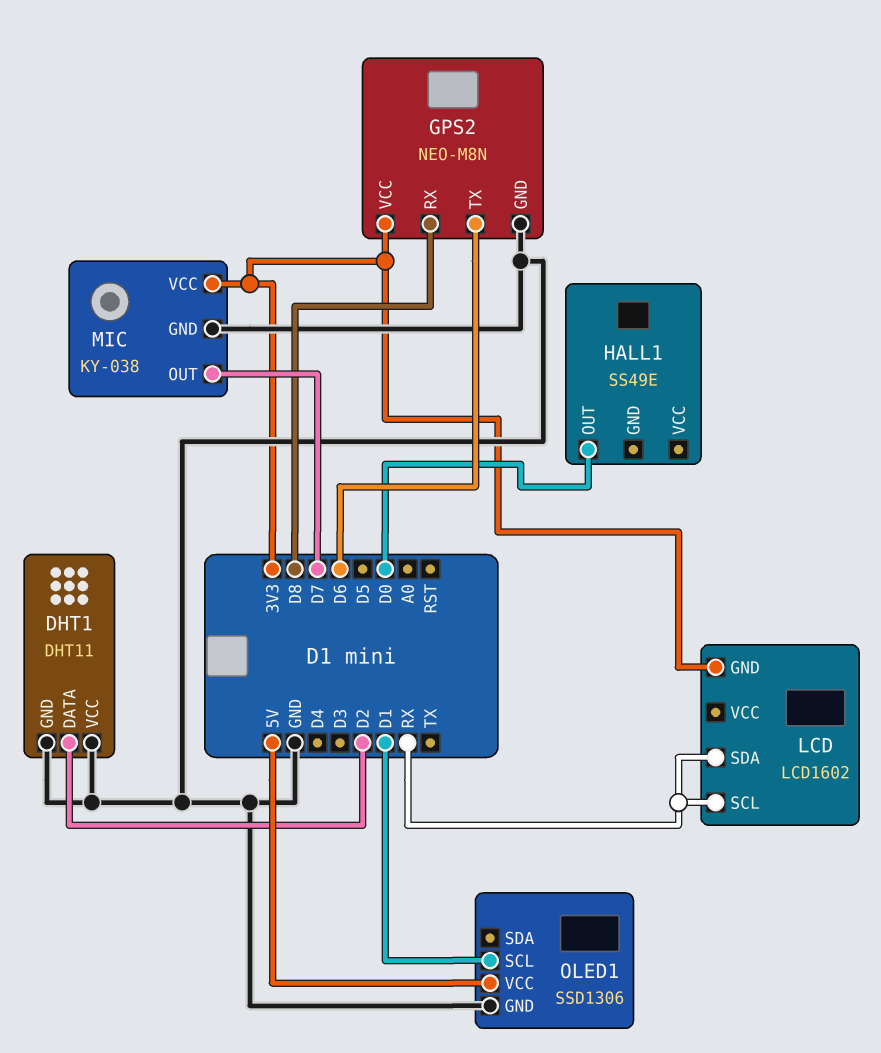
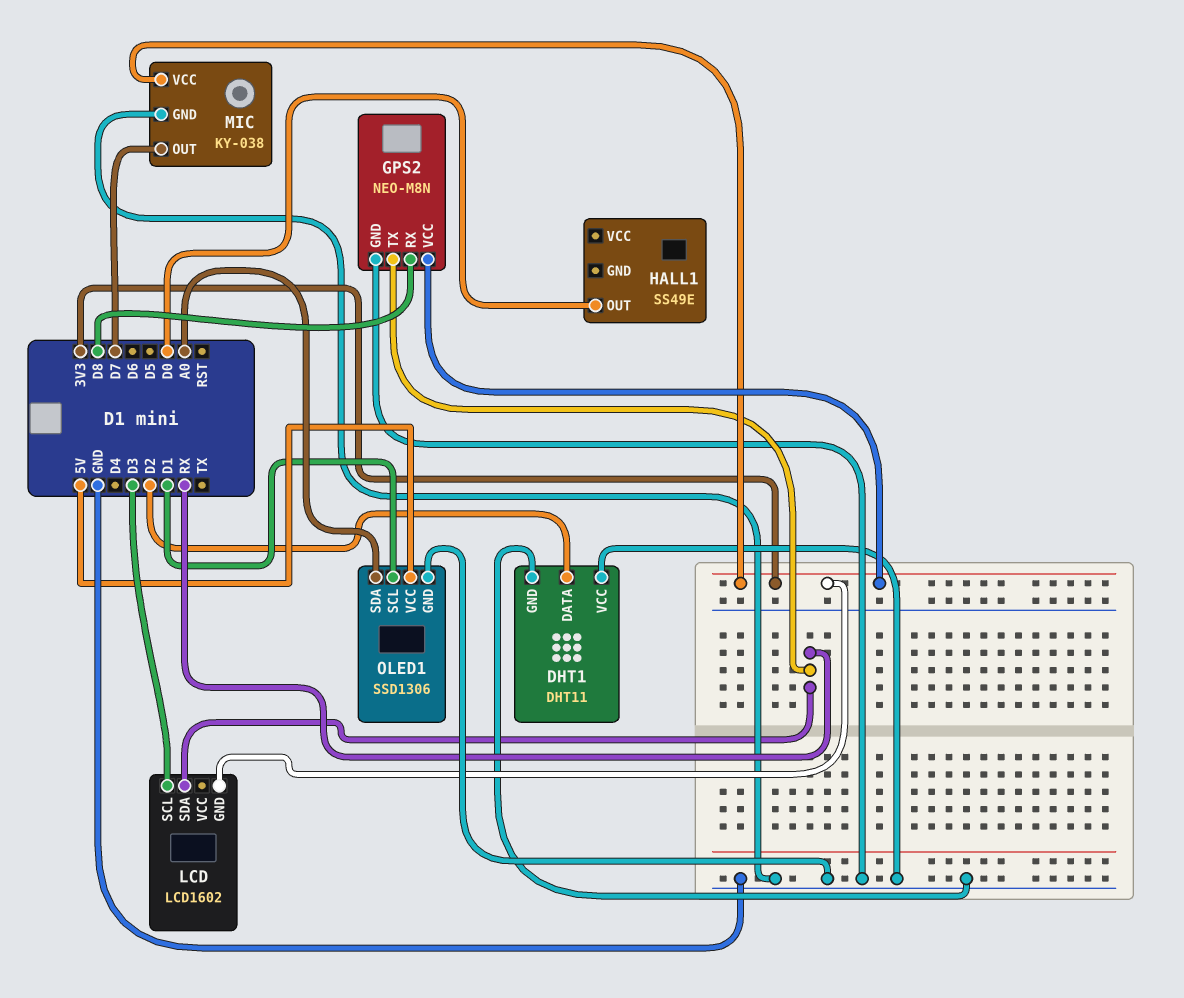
GPS2 pin TX: D6 -> RX
LCD pin SCL: RX -> D3
OLED1 pin SDA: none -> A0

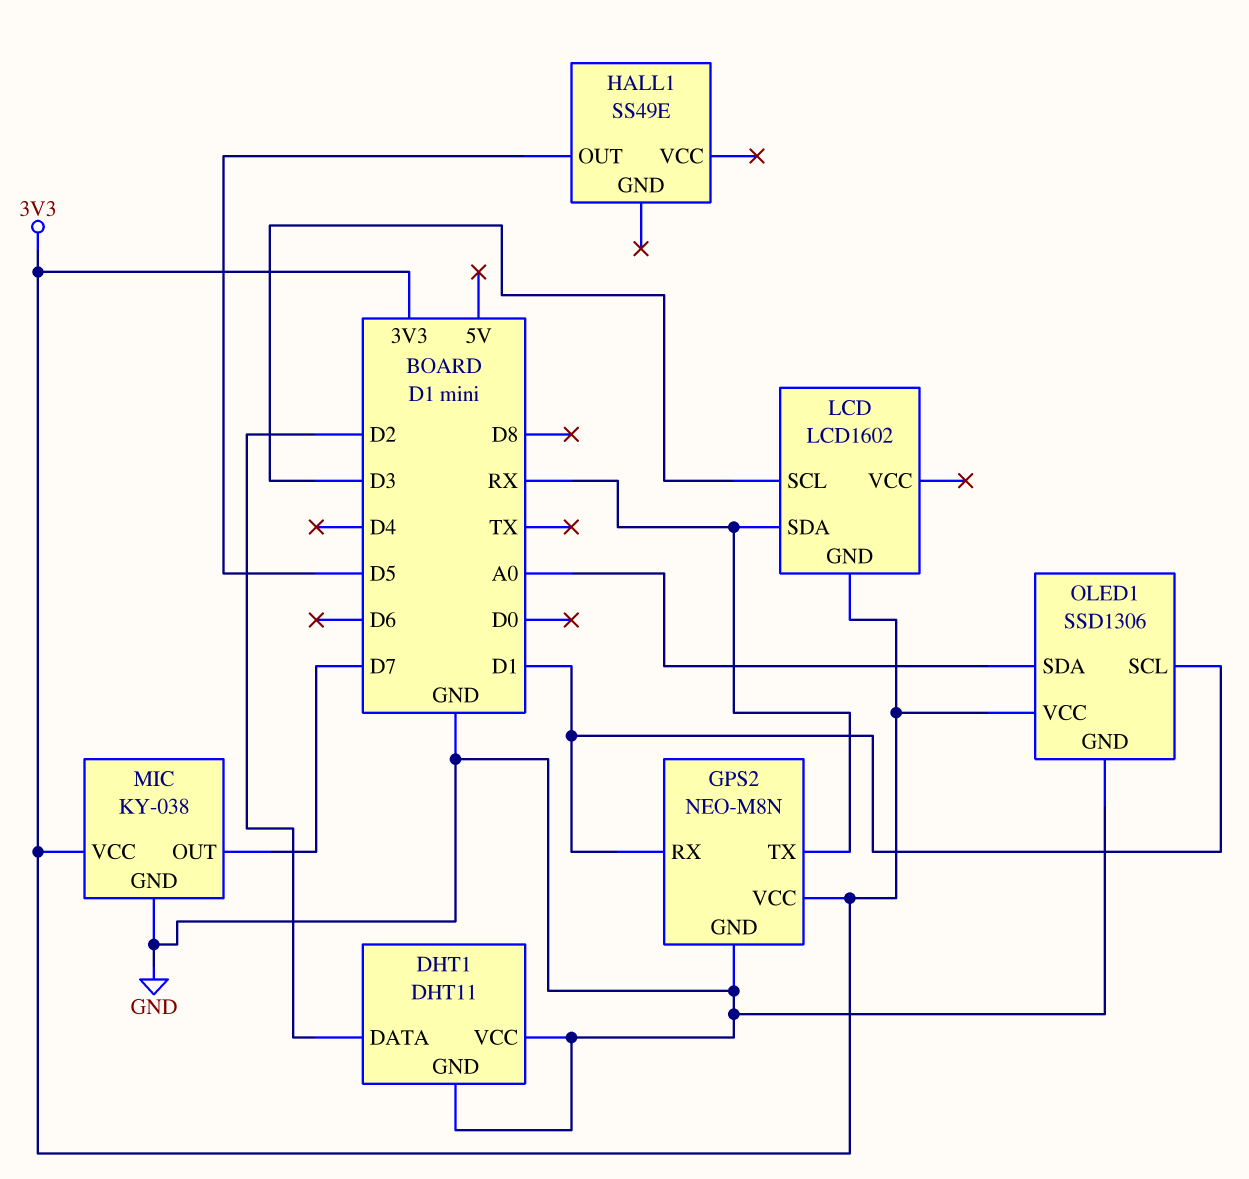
GPS2 pin RX: D8 -> D1
HALL1 pin OUT: D0 -> D5
OLED1 pin VCC: 5V -> 3V3

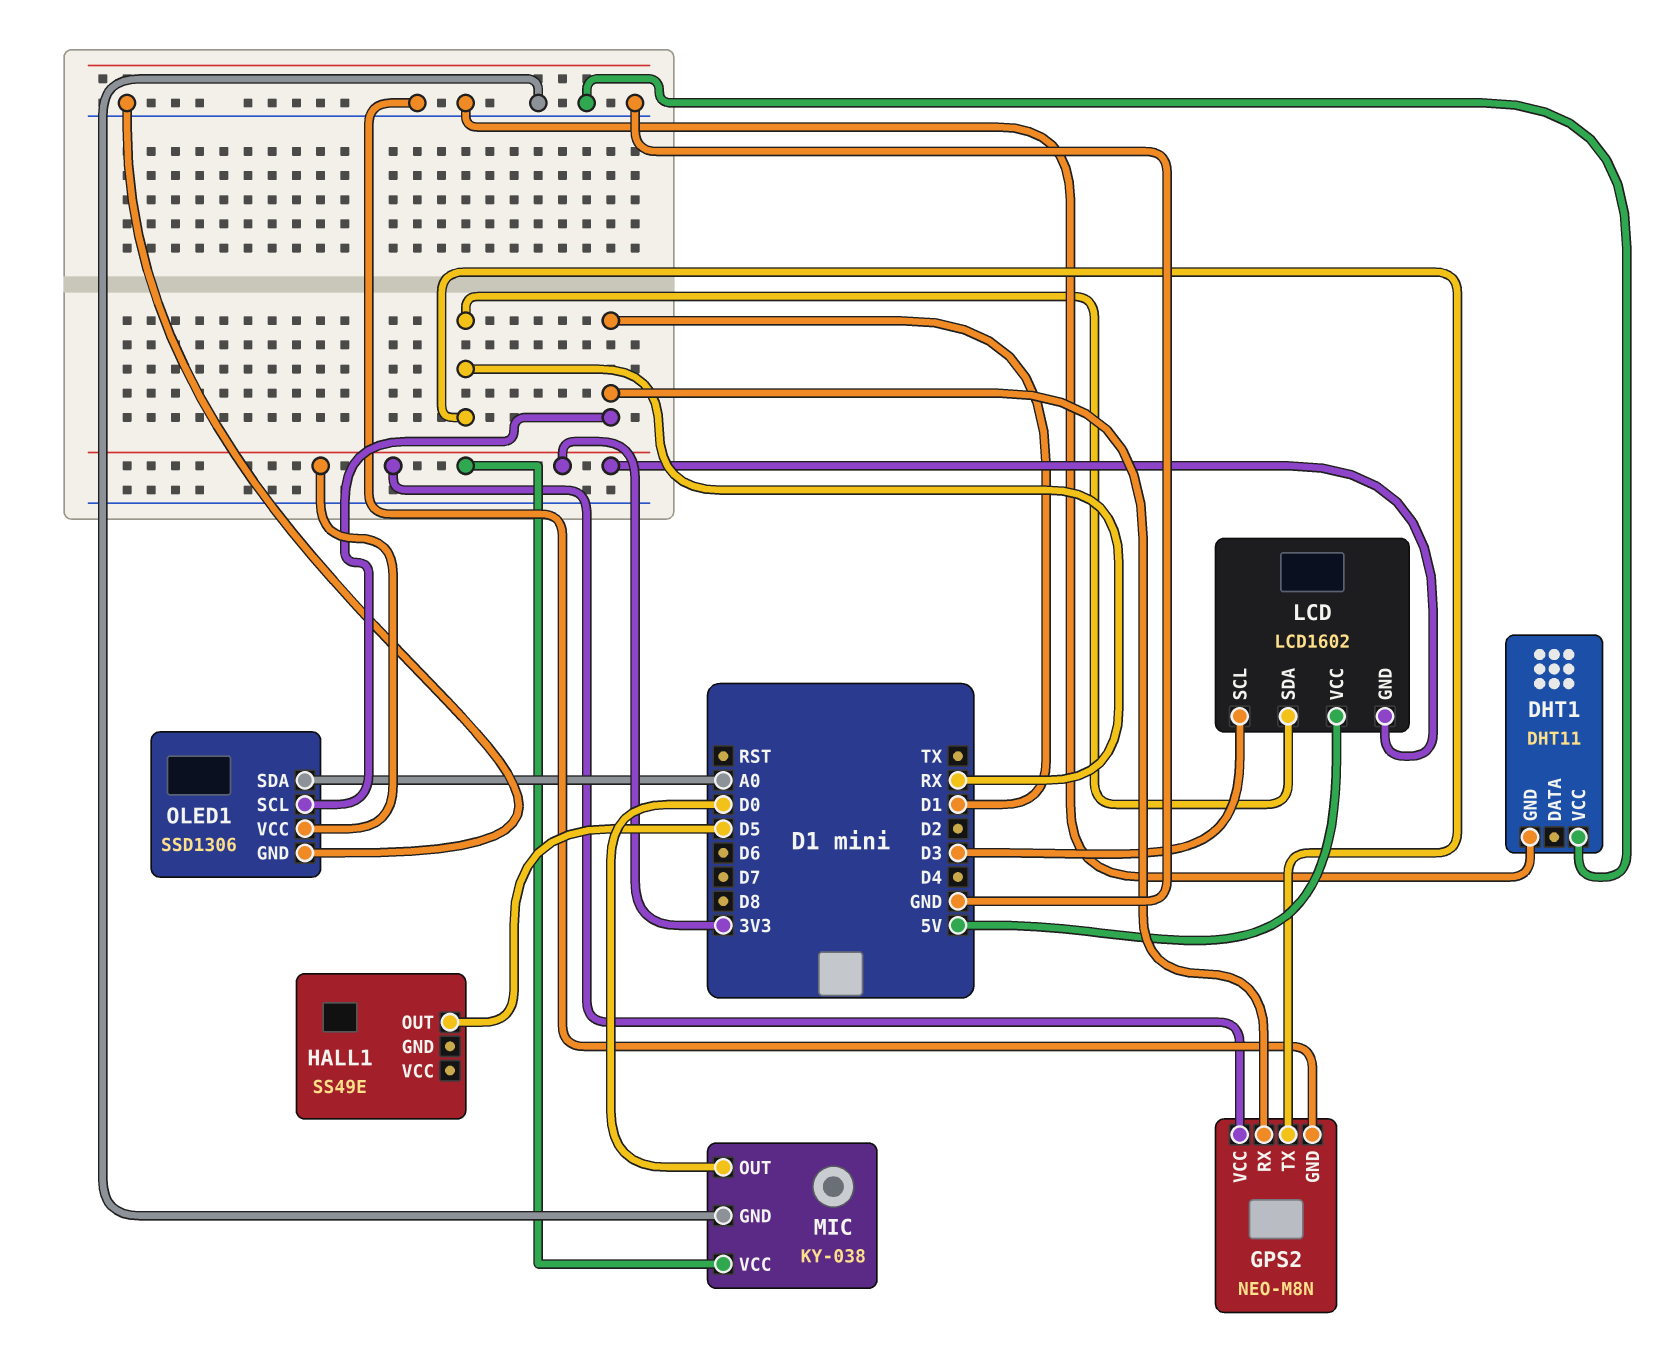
DHT1 pin DATA: D2 -> none
LCD pin VCC: none -> 5V
MIC pin OUT: D7 -> D0

